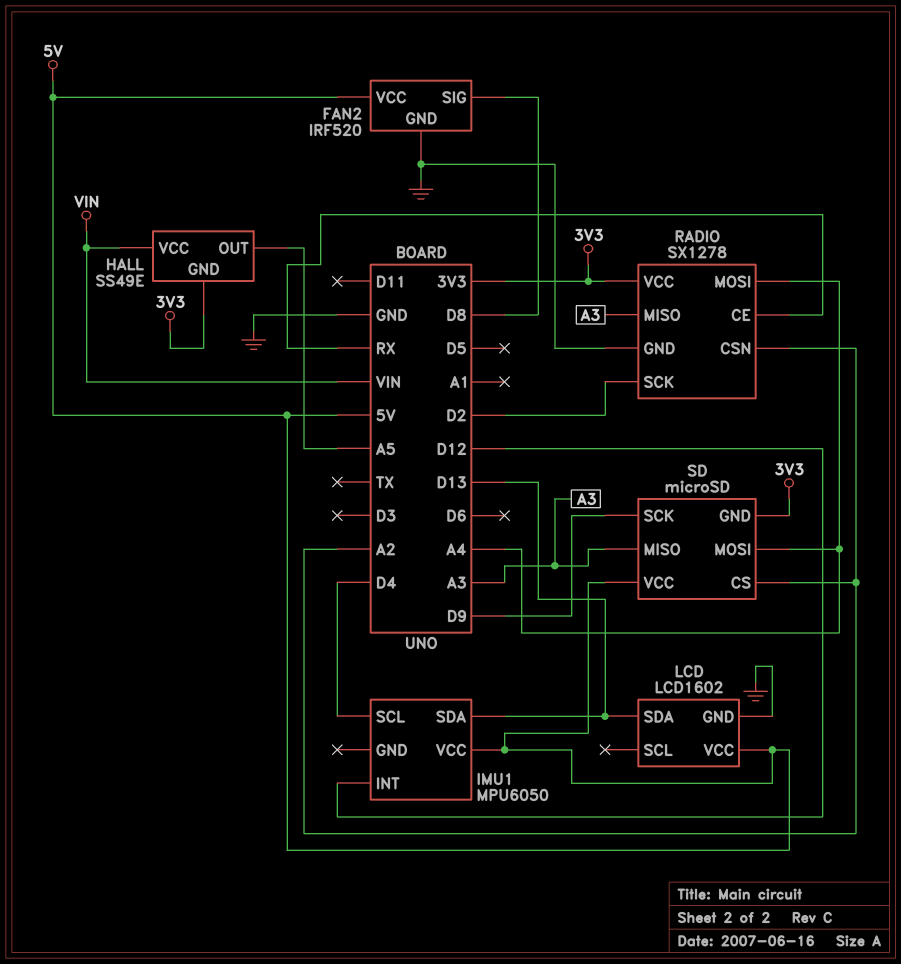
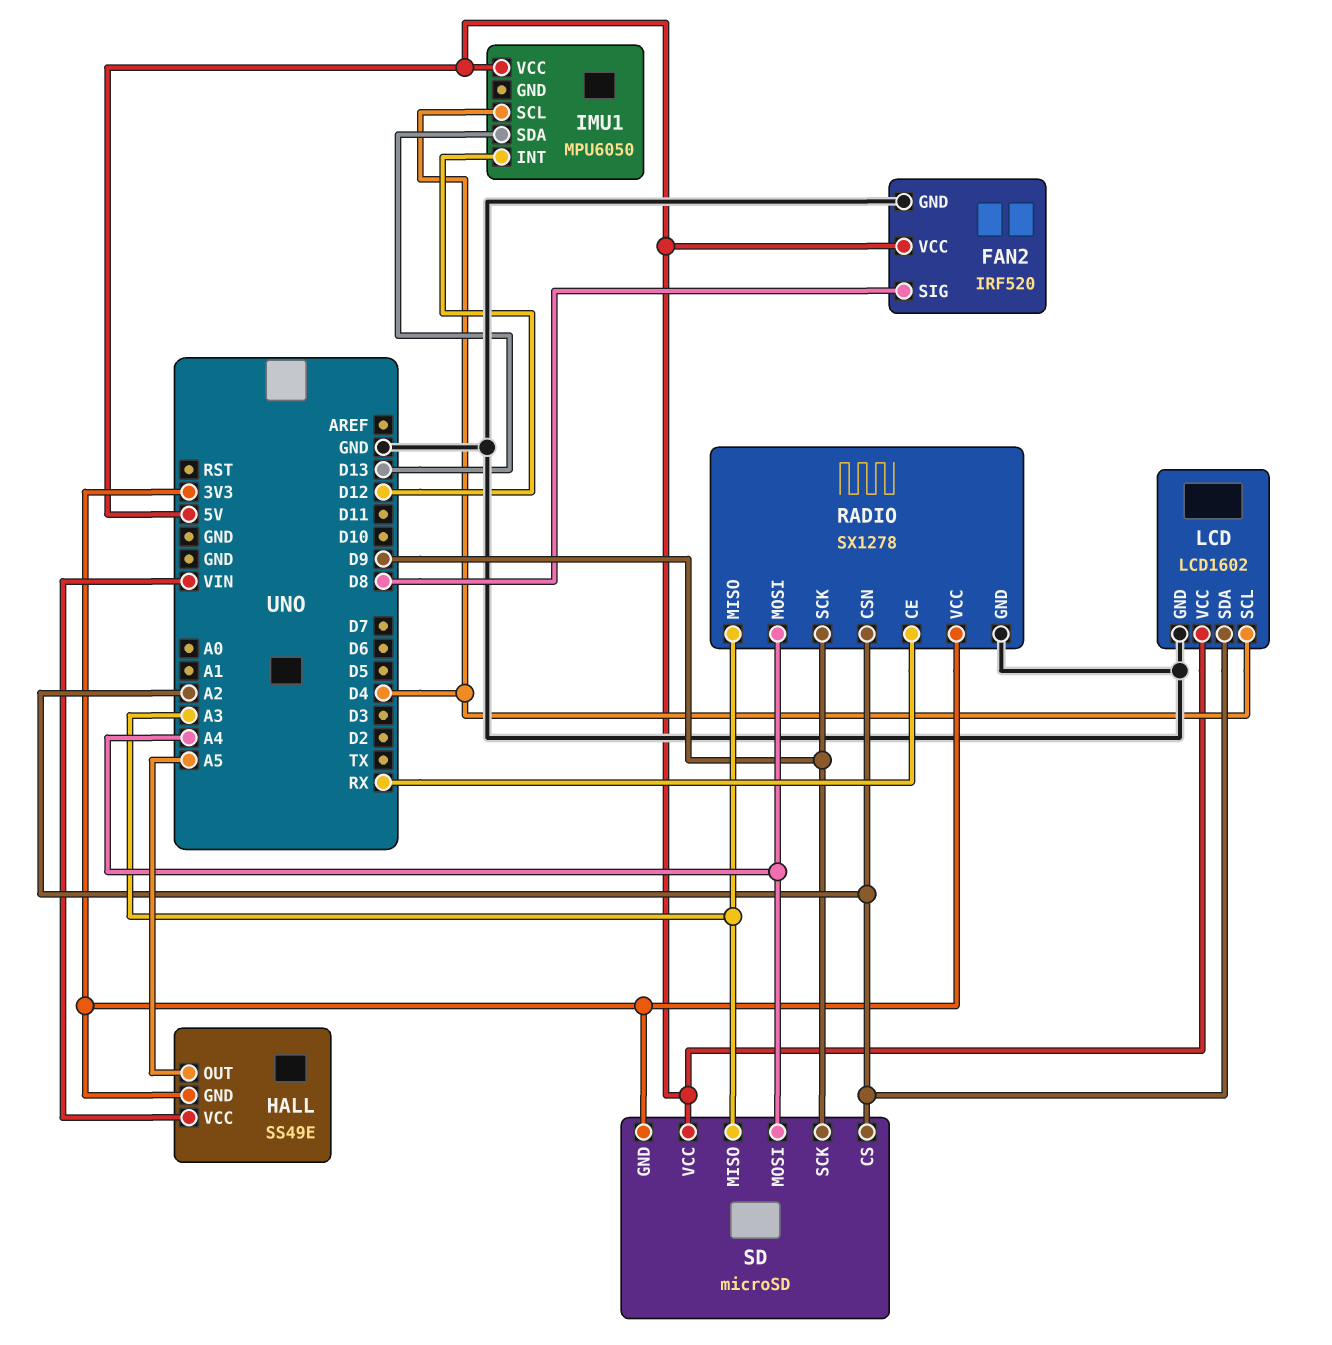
LCD pin SCL: none -> D4
LCD pin SDA: D13 -> A2
RADIO pin SCK: D2 -> D9

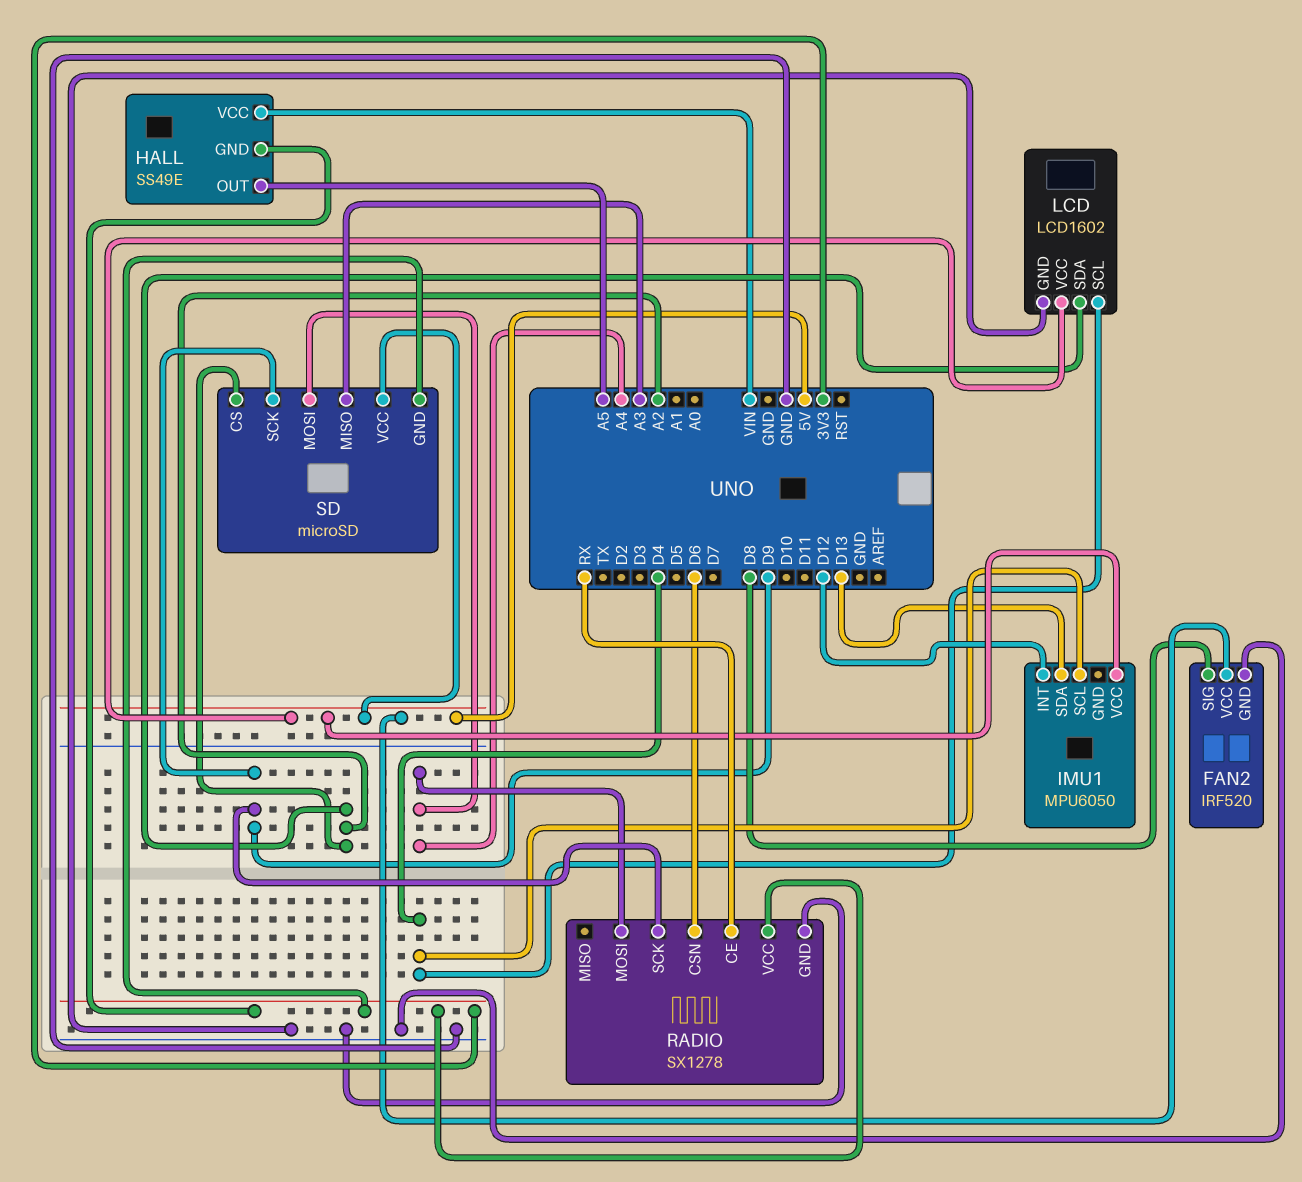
RADIO pin CSN: A2 -> D6
RADIO pin MISO: A3 -> none

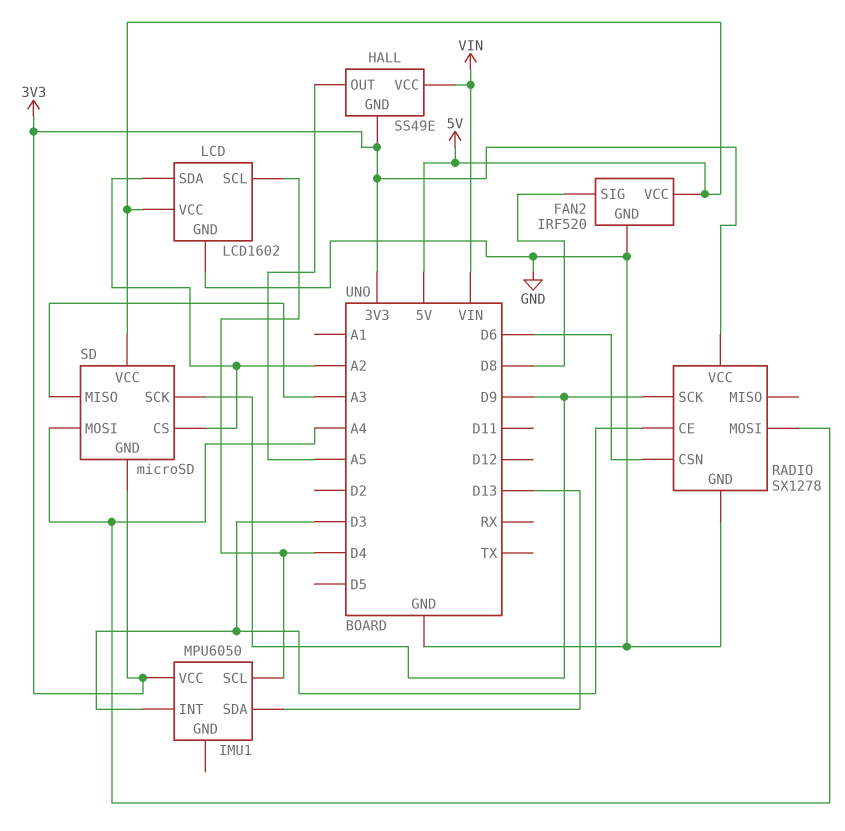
IMU1 pin INT: D12 -> D3
IMU1 pin VCC: 5V -> 3V3
RADIO pin CE: RX -> D3

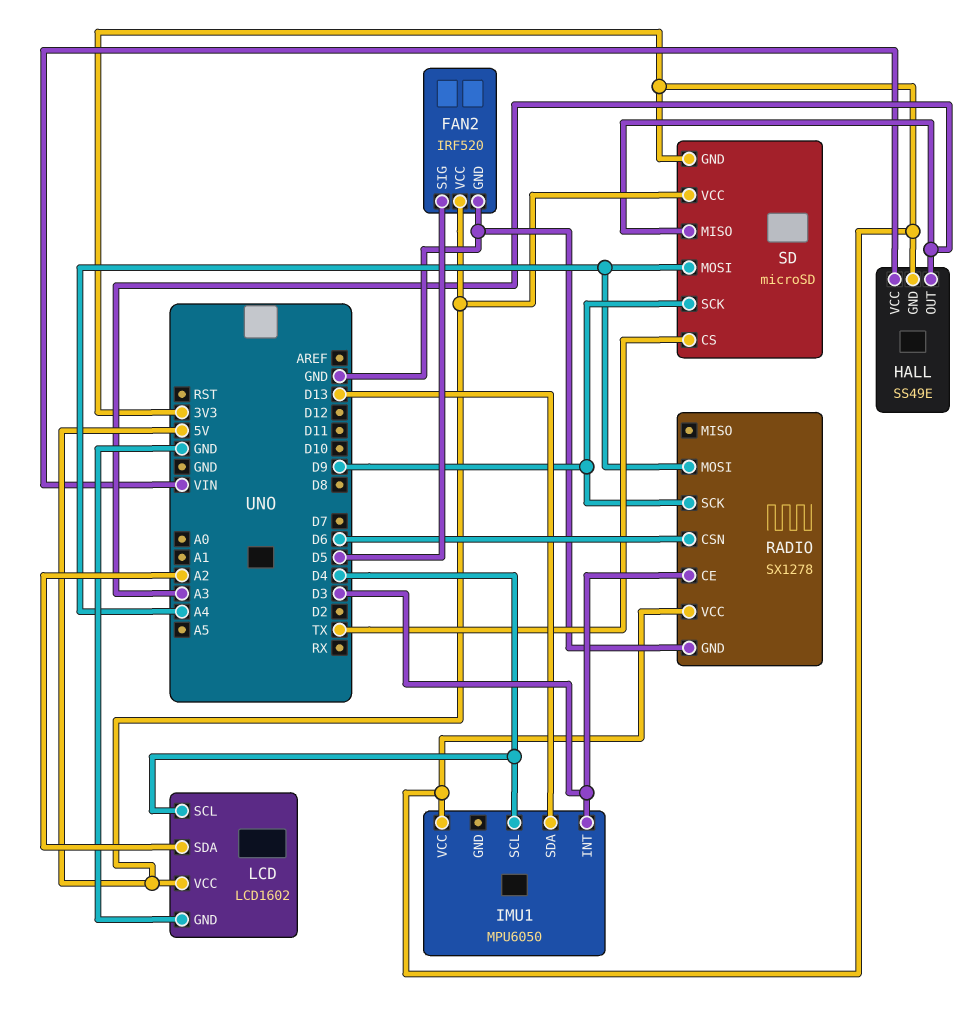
FAN2 pin SIG: D8 -> D5
HALL pin OUT: A5 -> A3
SD pin CS: A2 -> TX

